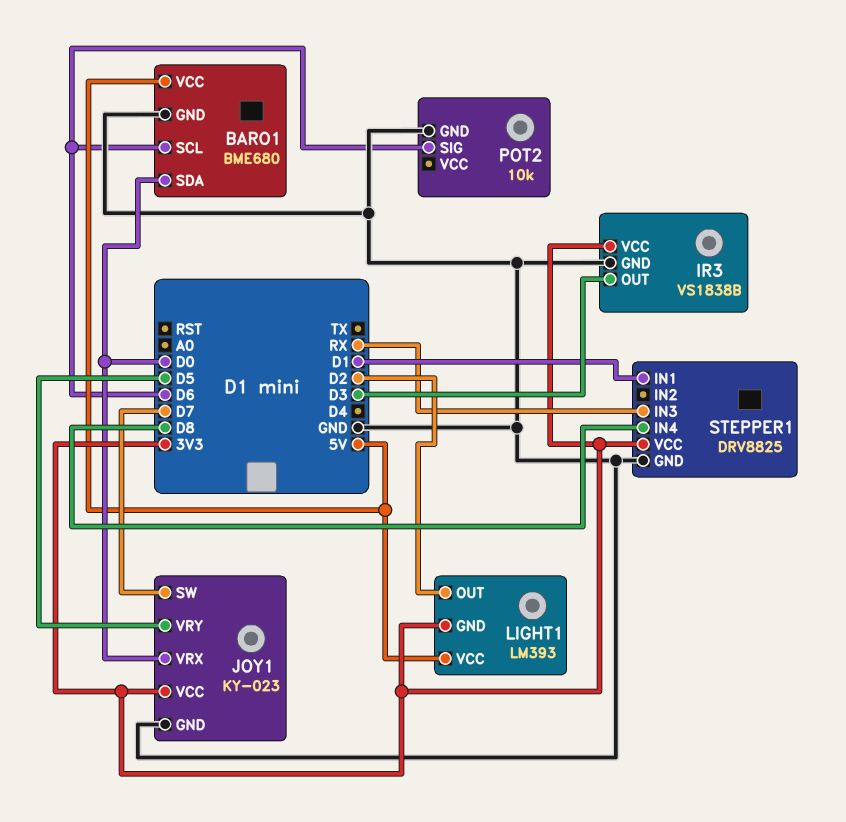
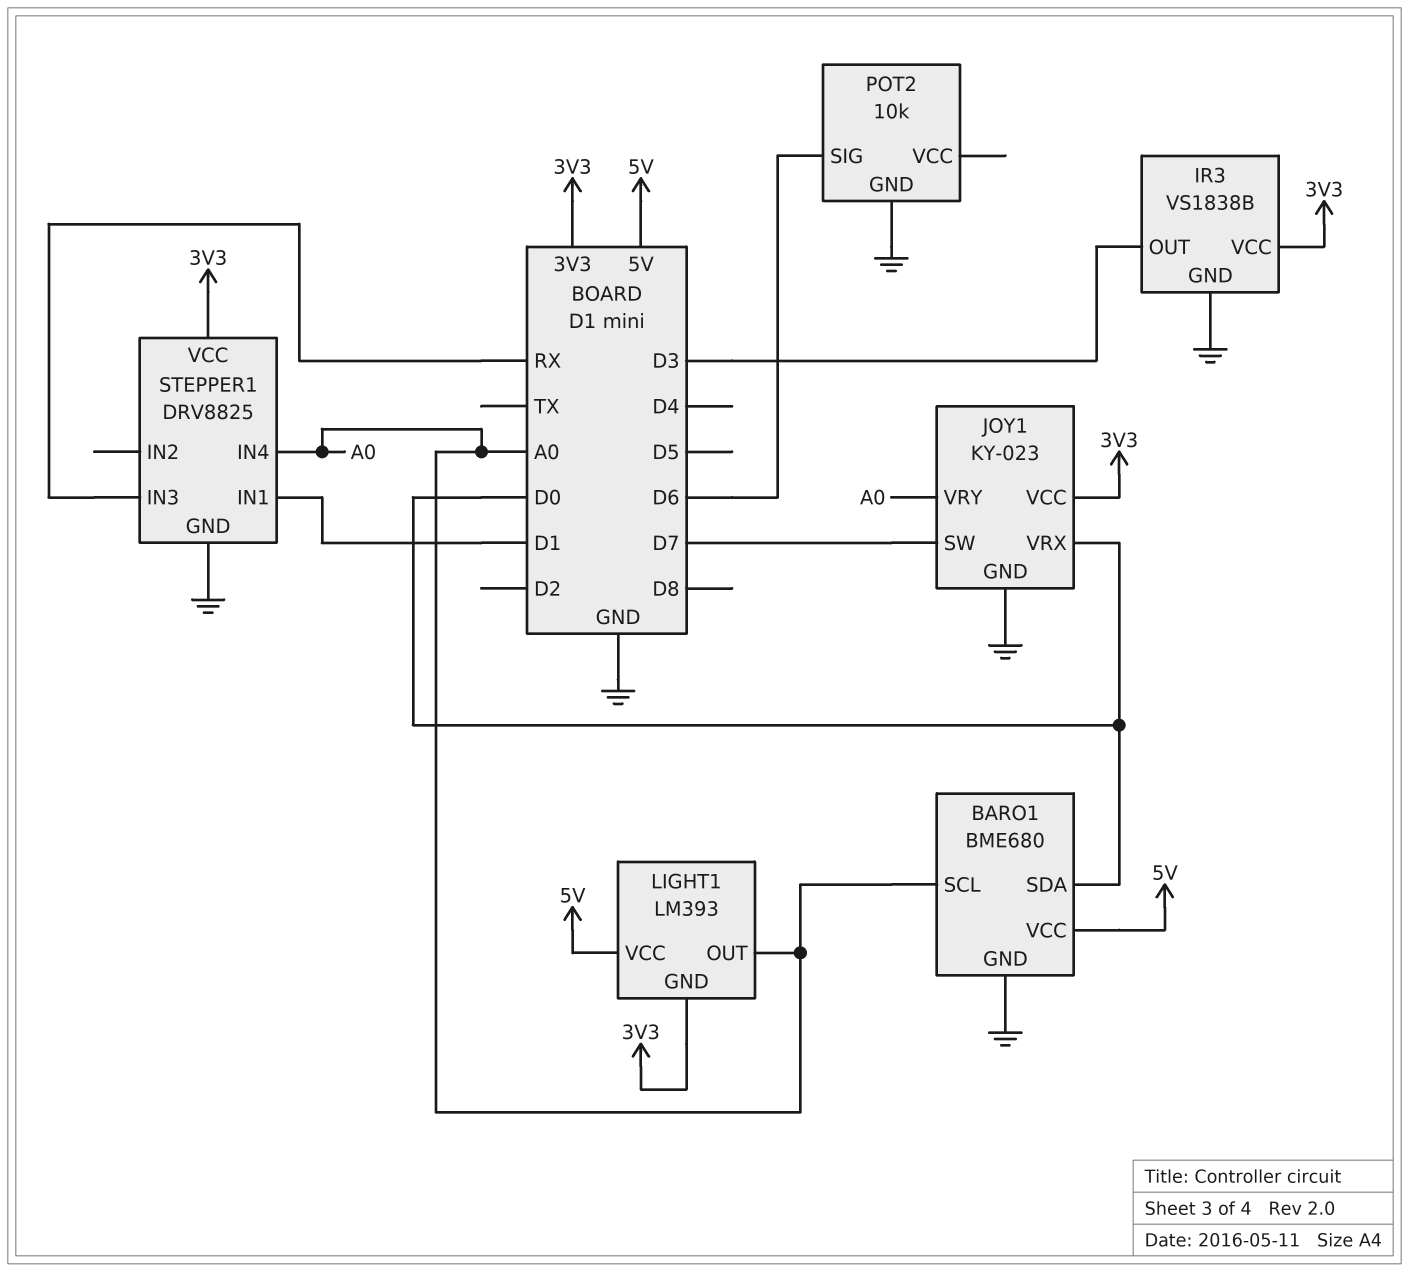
BARO1 pin SCL: D6 -> A0
JOY1 pin VRY: D5 -> A0
LIGHT1 pin OUT: D2 -> A0
STEPPER1 pin IN4: D8 -> A0

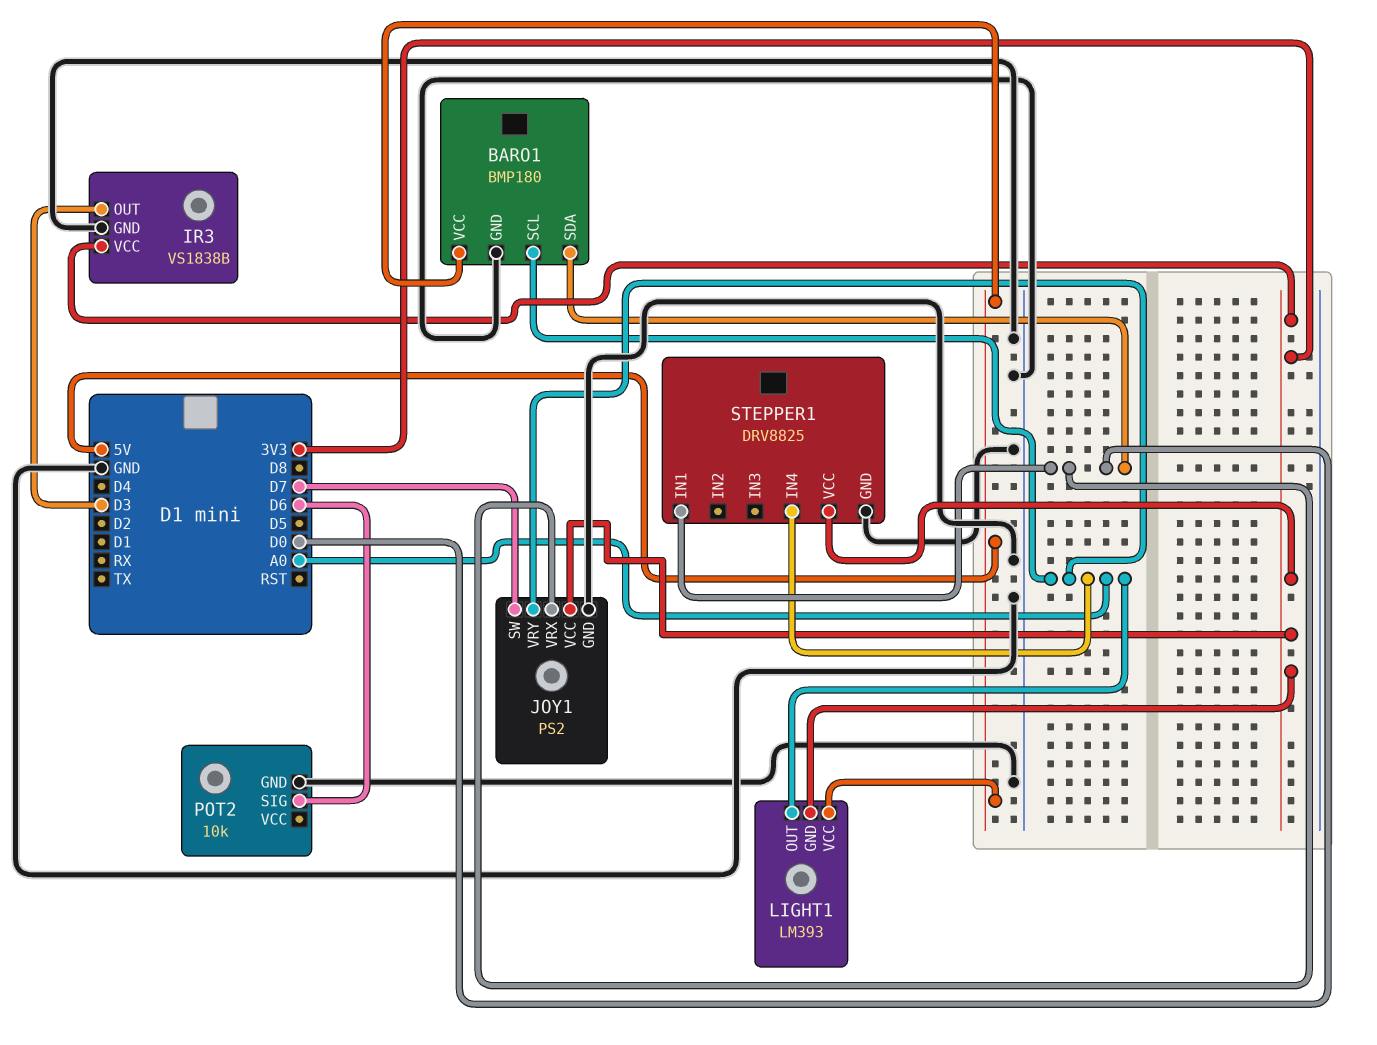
BARO1: BME680 -> BMP180
JOY1: KY-023 -> PS2
STEPPER1 pin IN1: D1 -> D0
STEPPER1 pin IN3: RX -> none

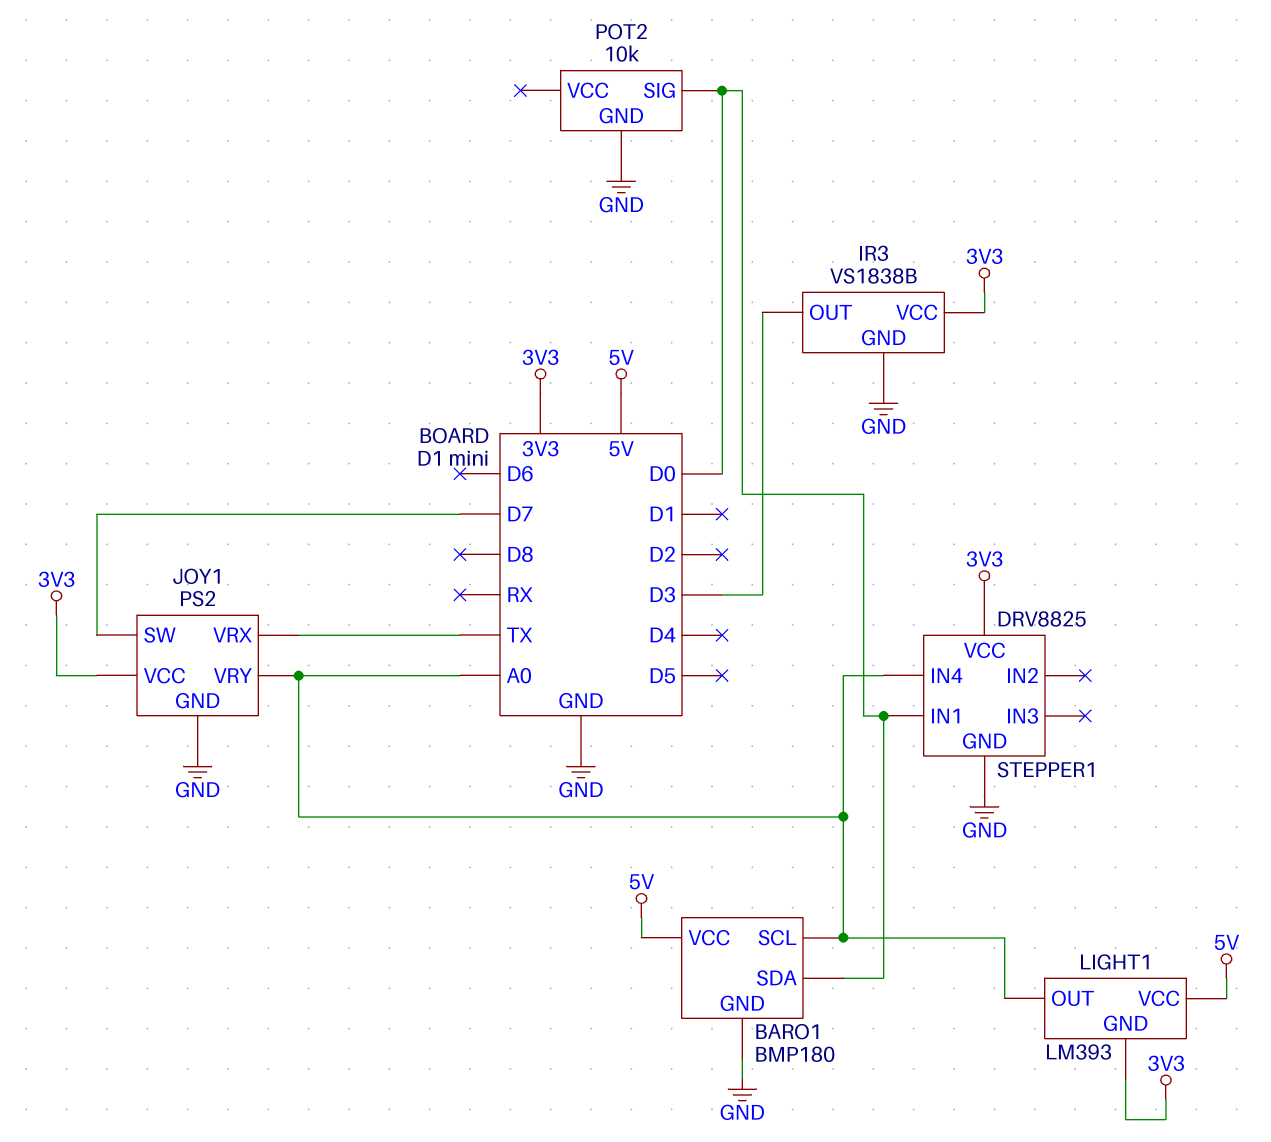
JOY1 pin VRX: D0 -> TX
POT2 pin SIG: D6 -> D0

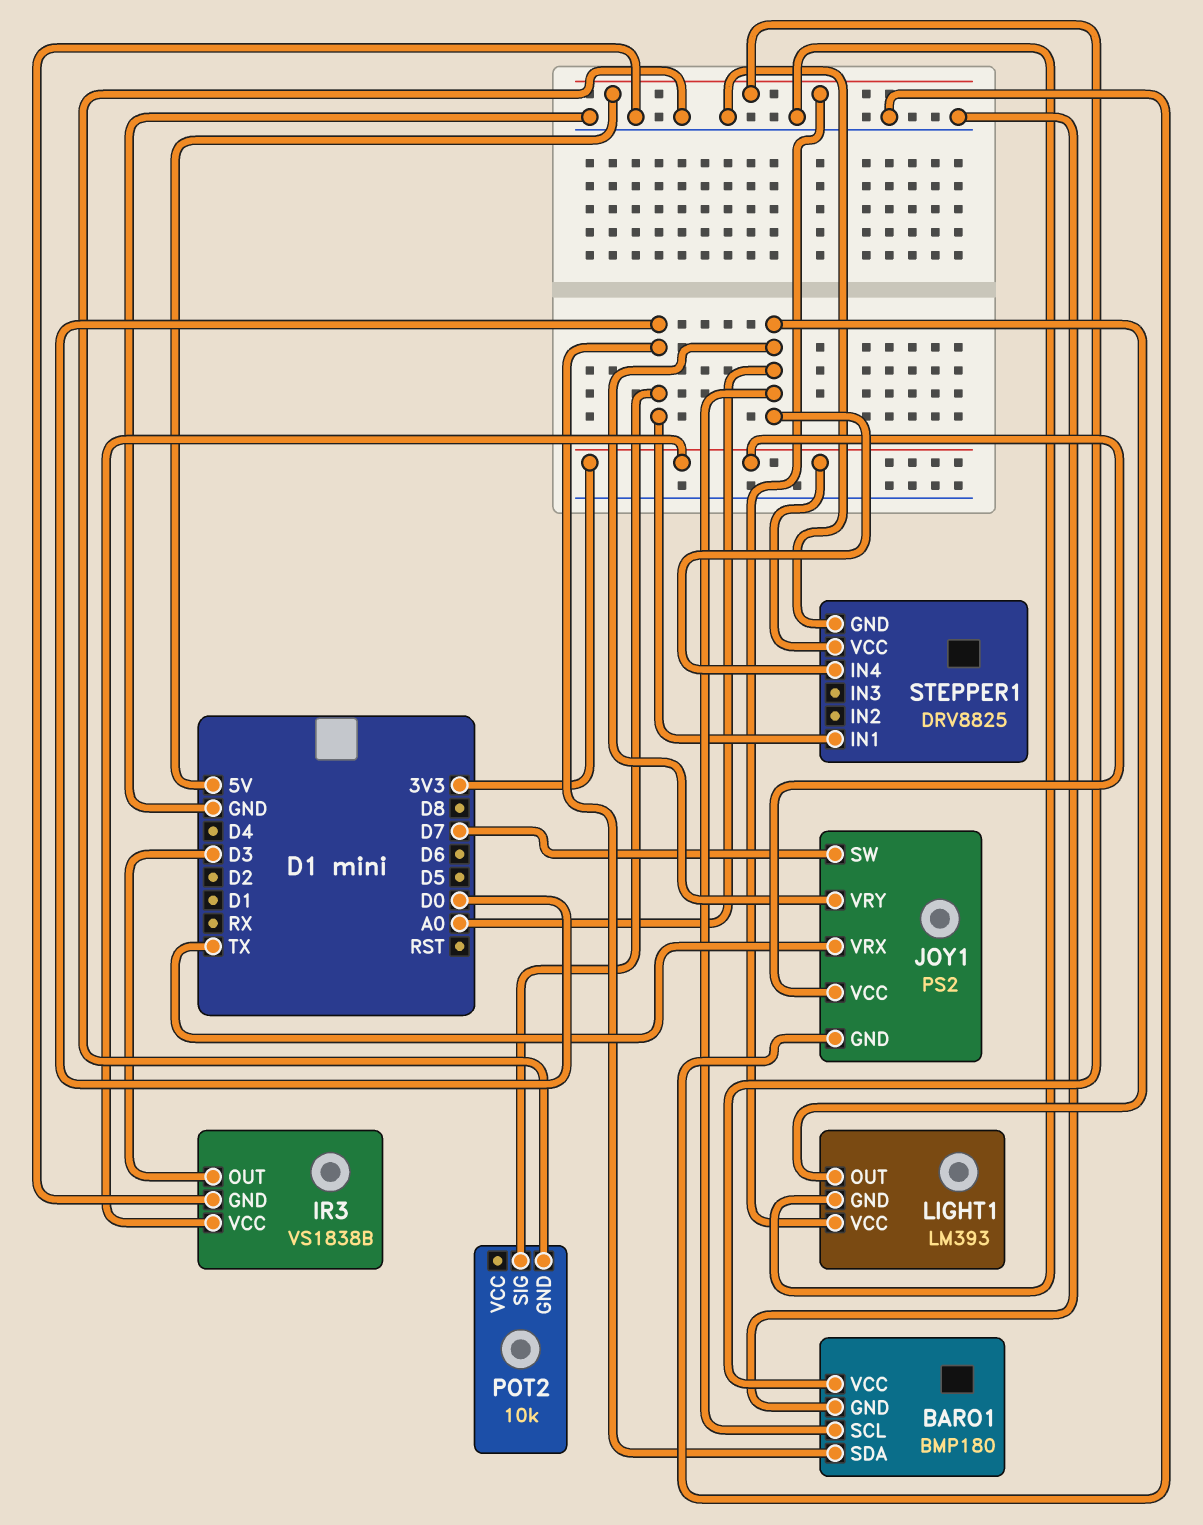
LIGHT1 pin GND: 3V3 -> GND

